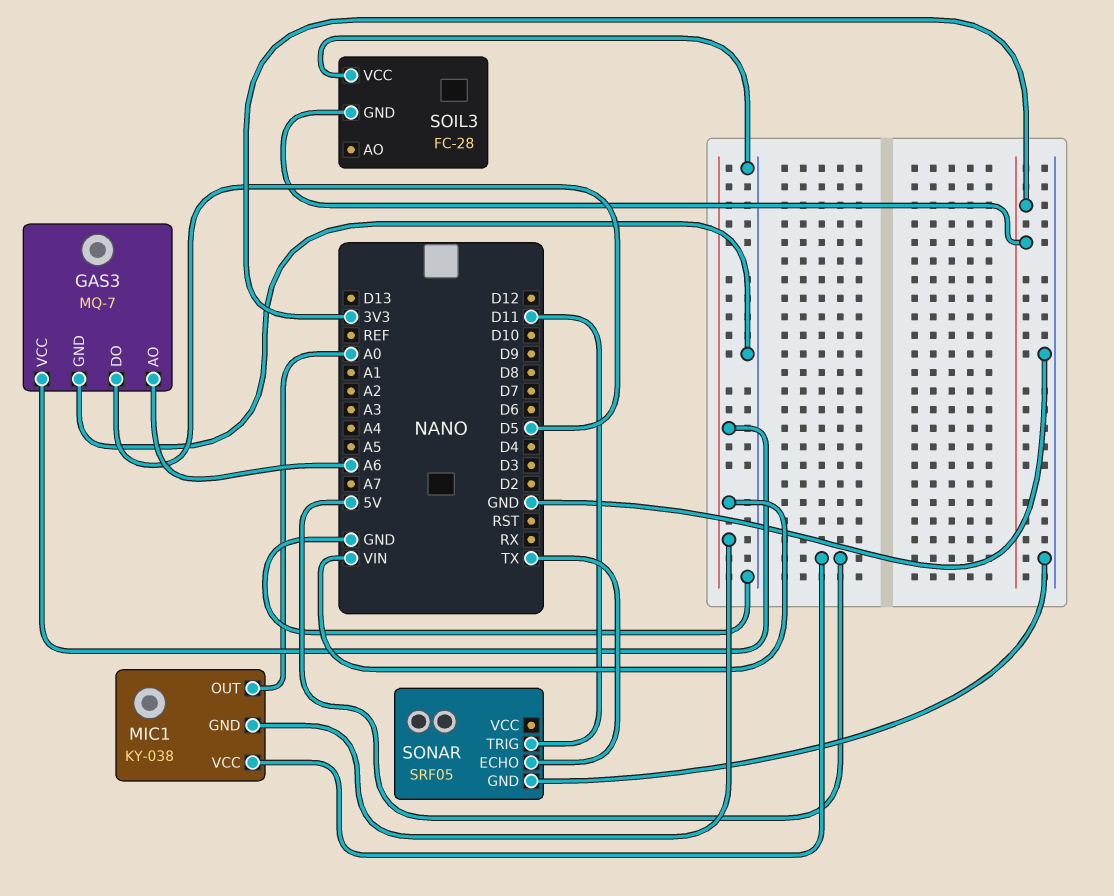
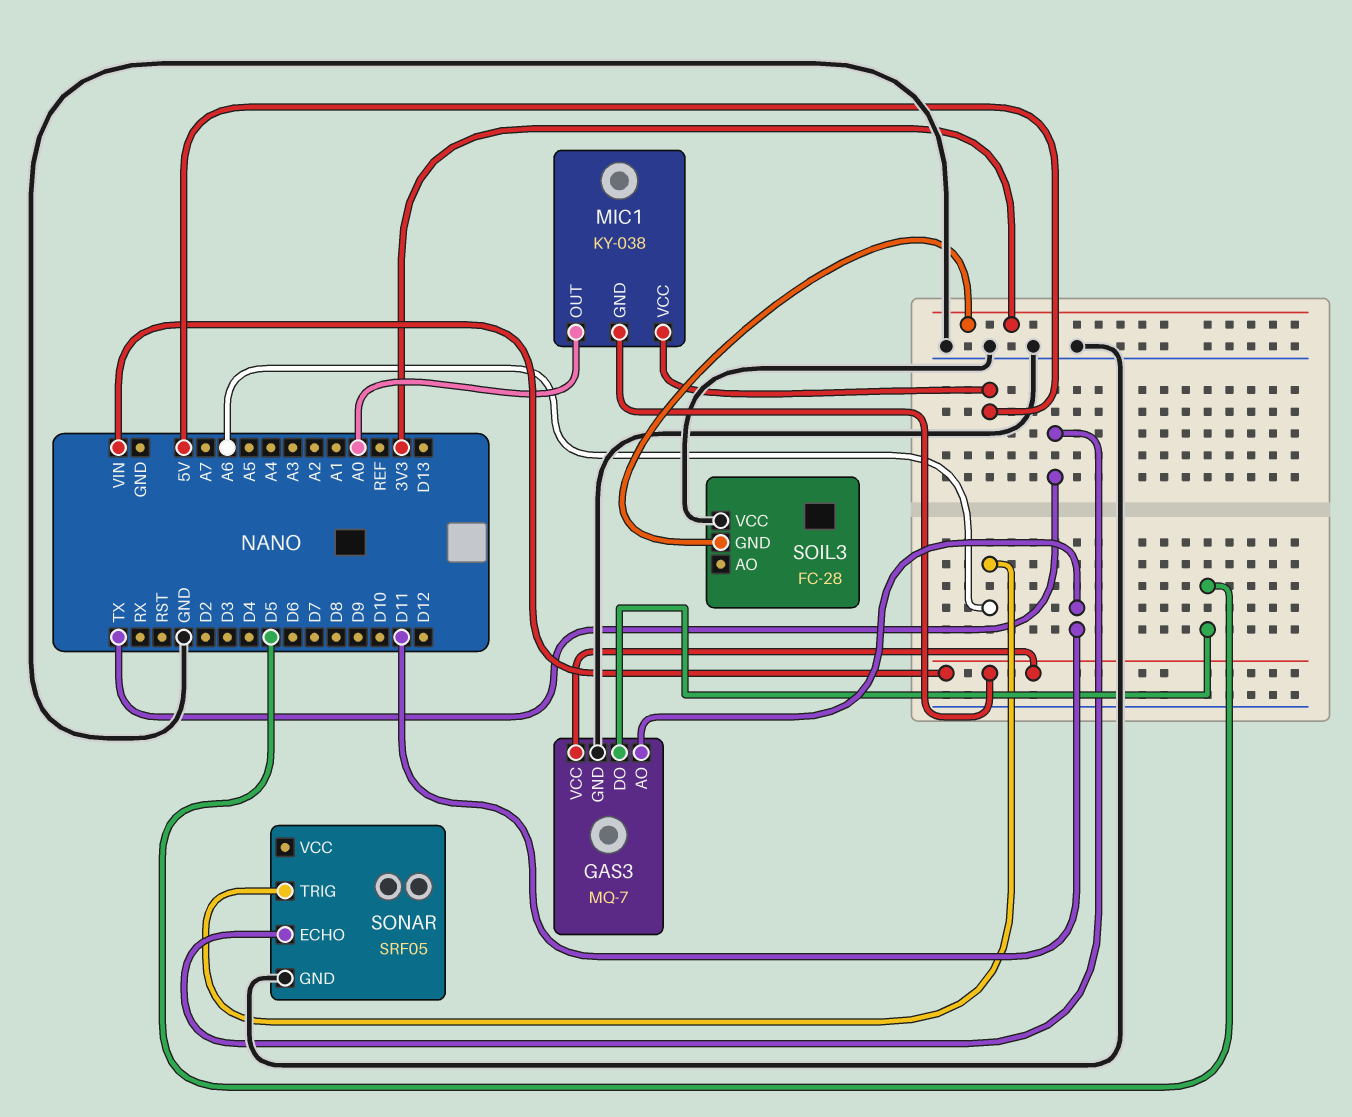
GAS3 pin AO: A6 -> D11
SONAR pin TRIG: D11 -> A6

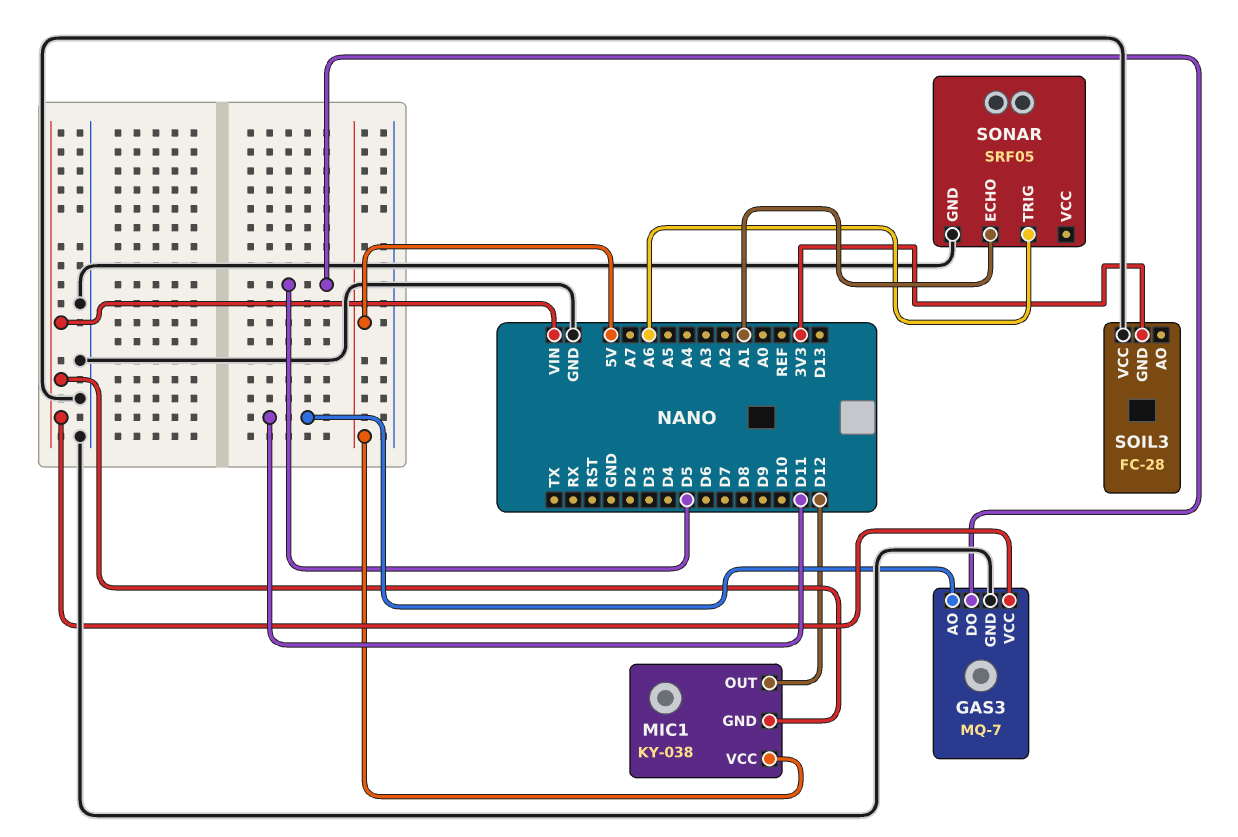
MIC1 pin OUT: A0 -> D12
SONAR pin ECHO: TX -> A1

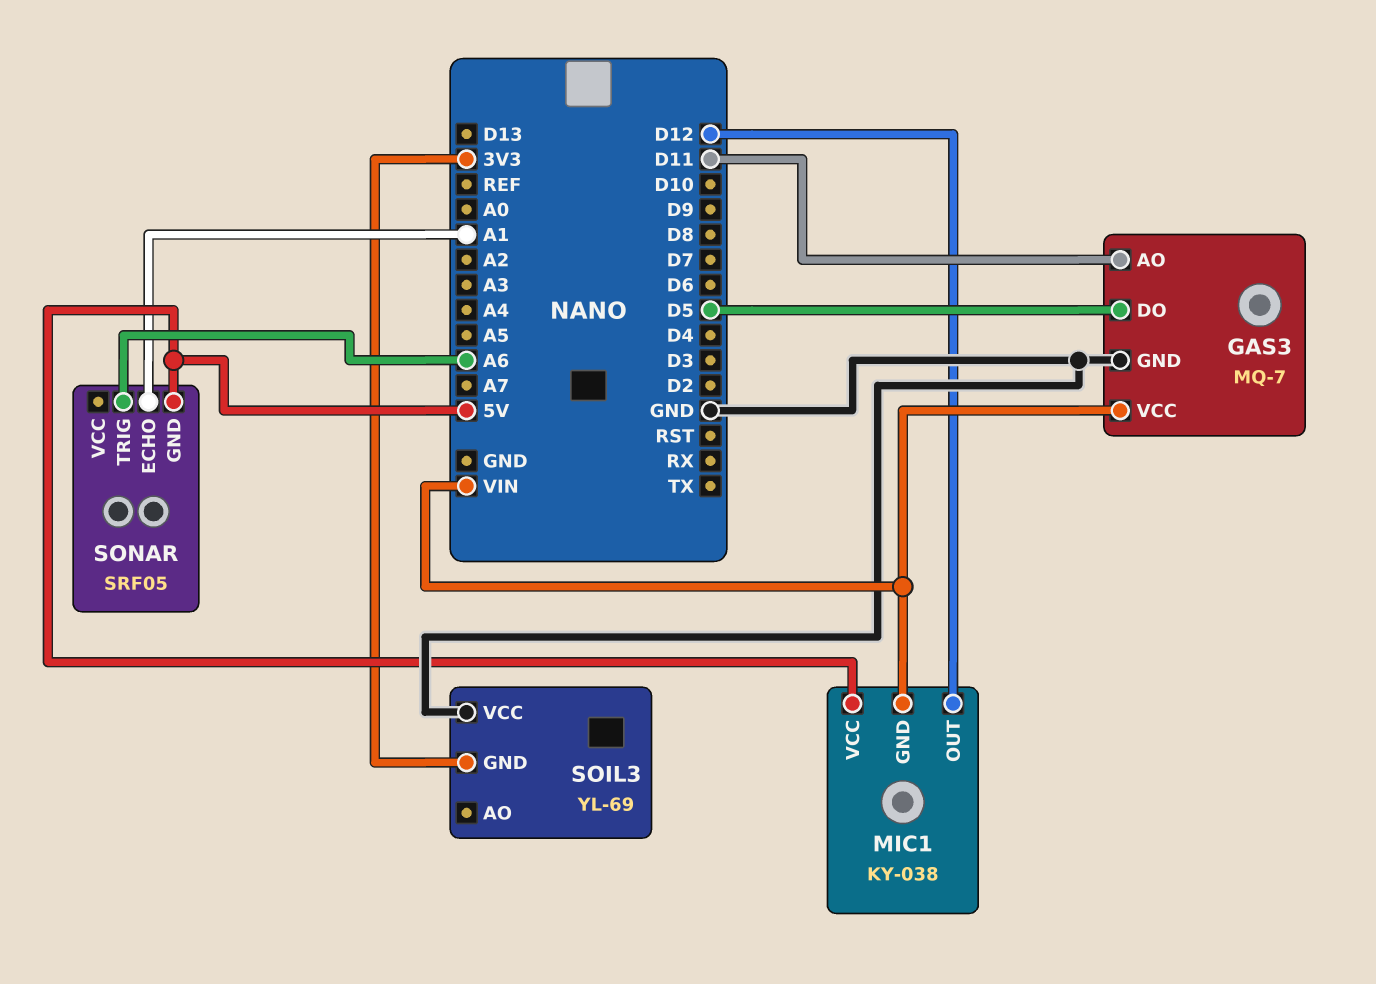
SOIL3: FC-28 -> YL-69
SONAR pin GND: GND -> 5V

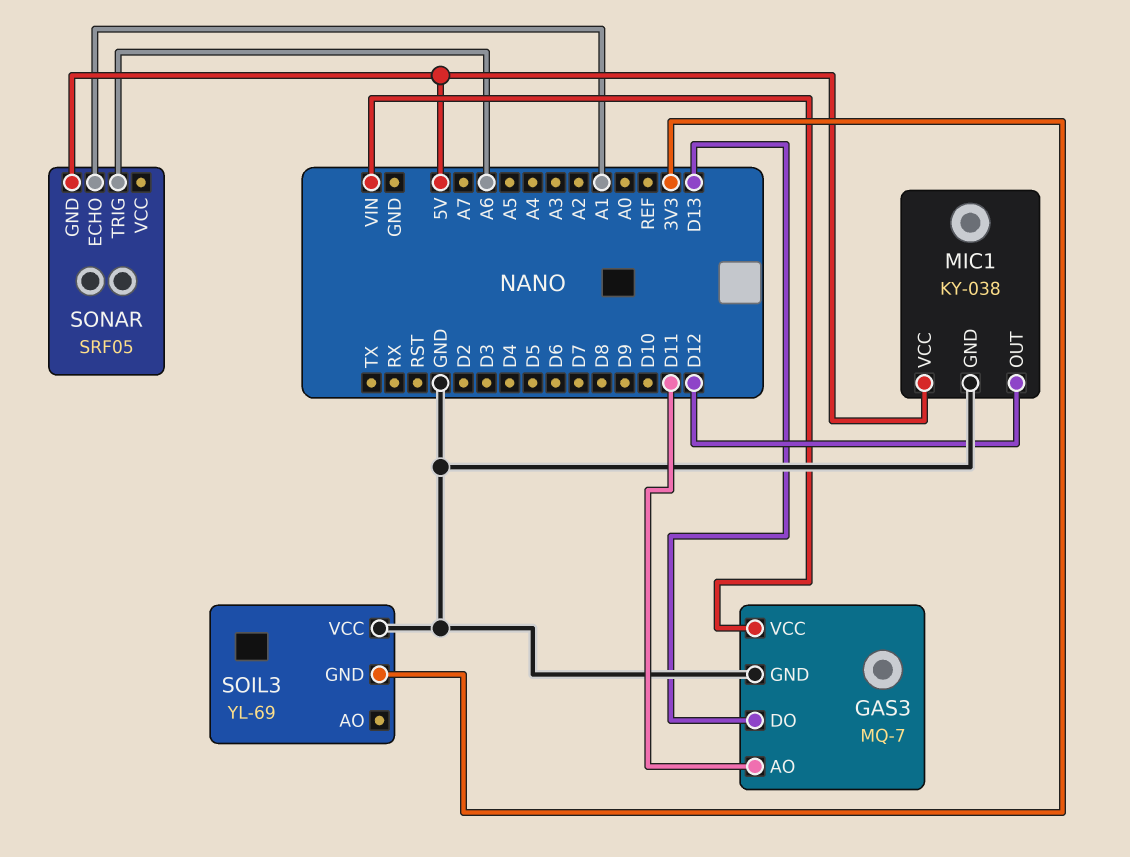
GAS3 pin DO: D5 -> D13
MIC1 pin GND: VIN -> GND

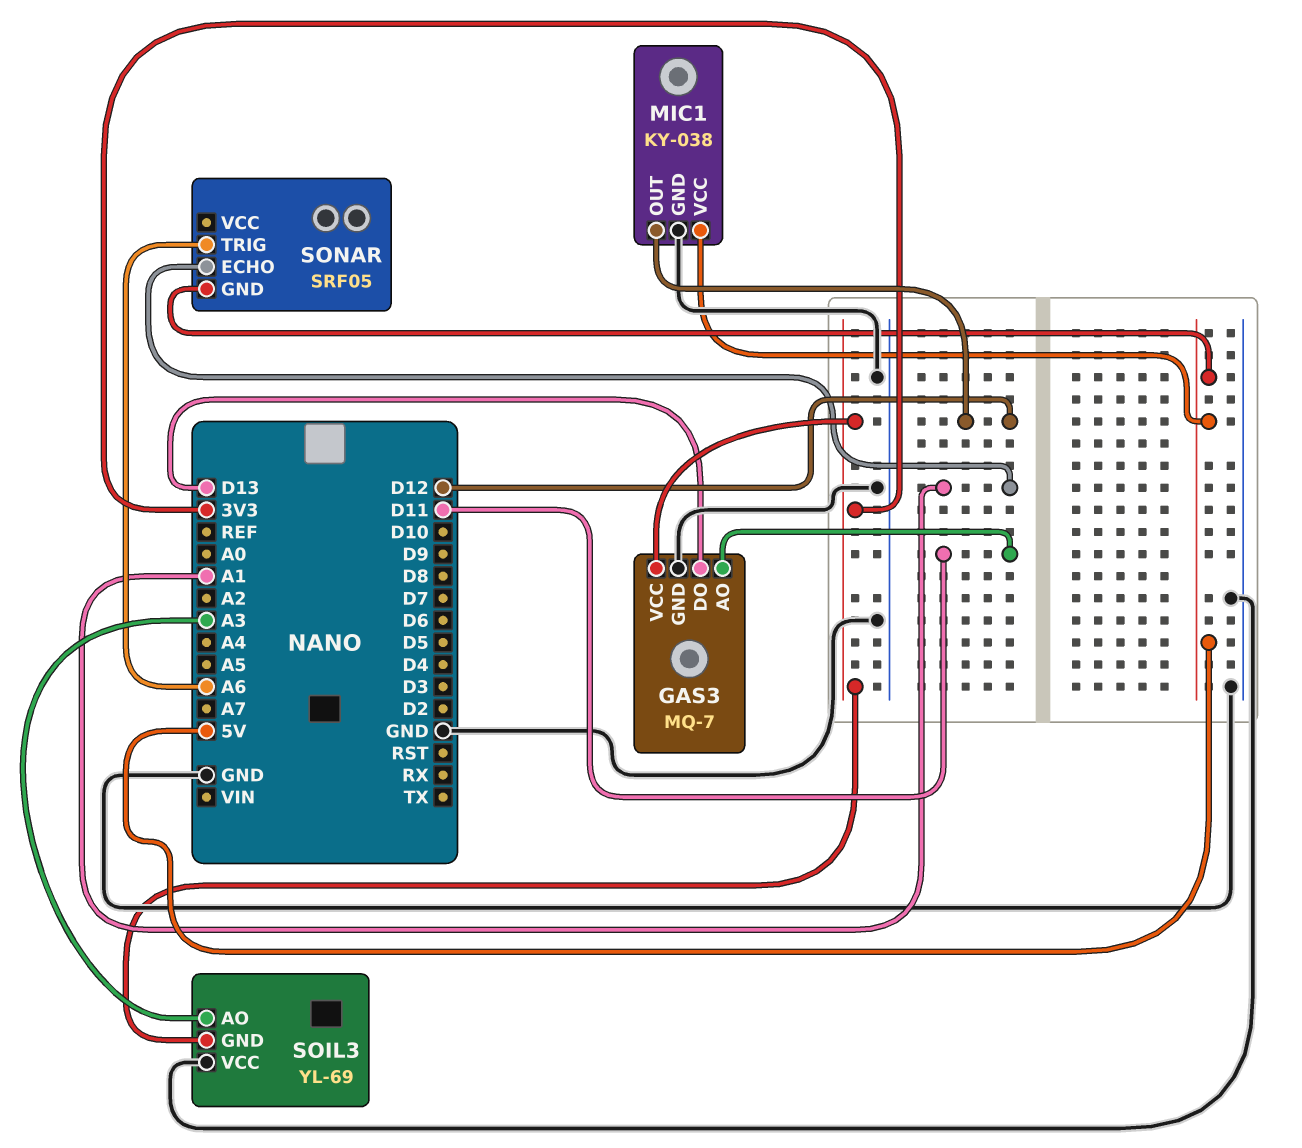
GAS3 pin VCC: VIN -> 3V3
SOIL3 pin AO: none -> A3

